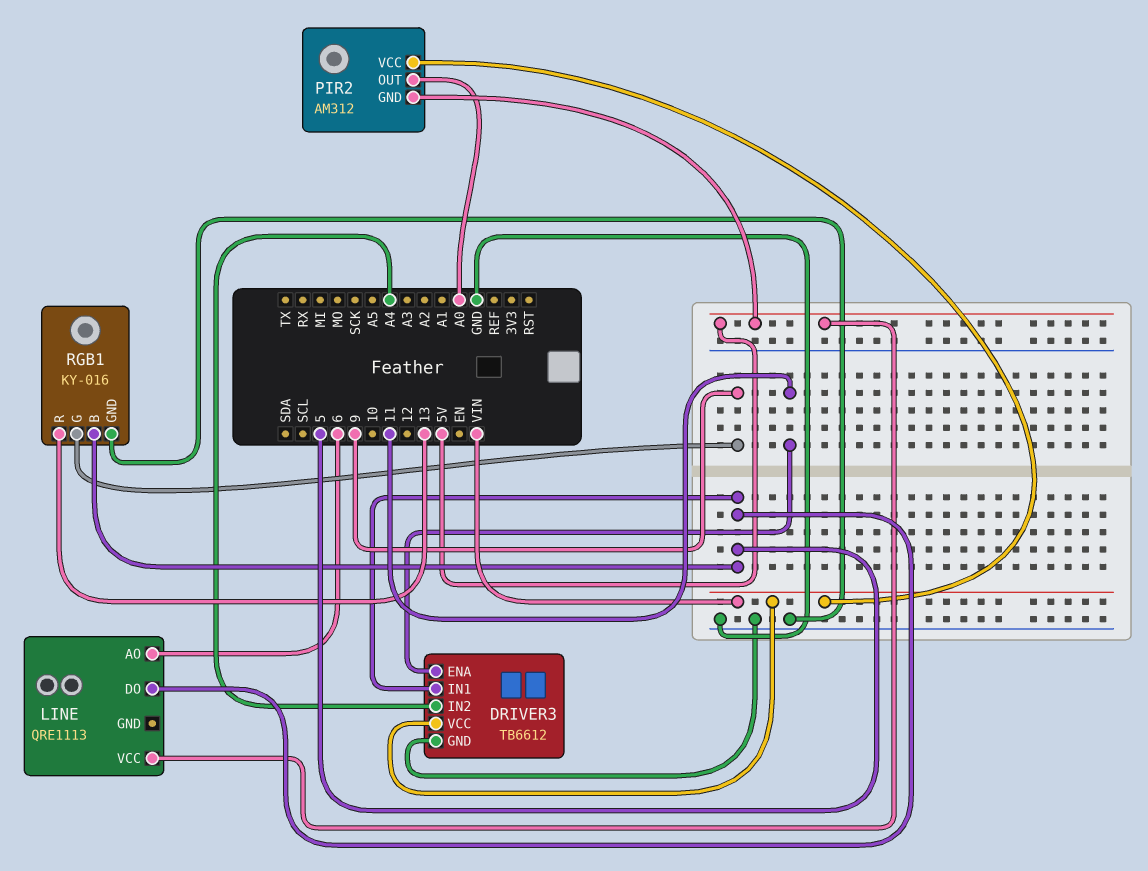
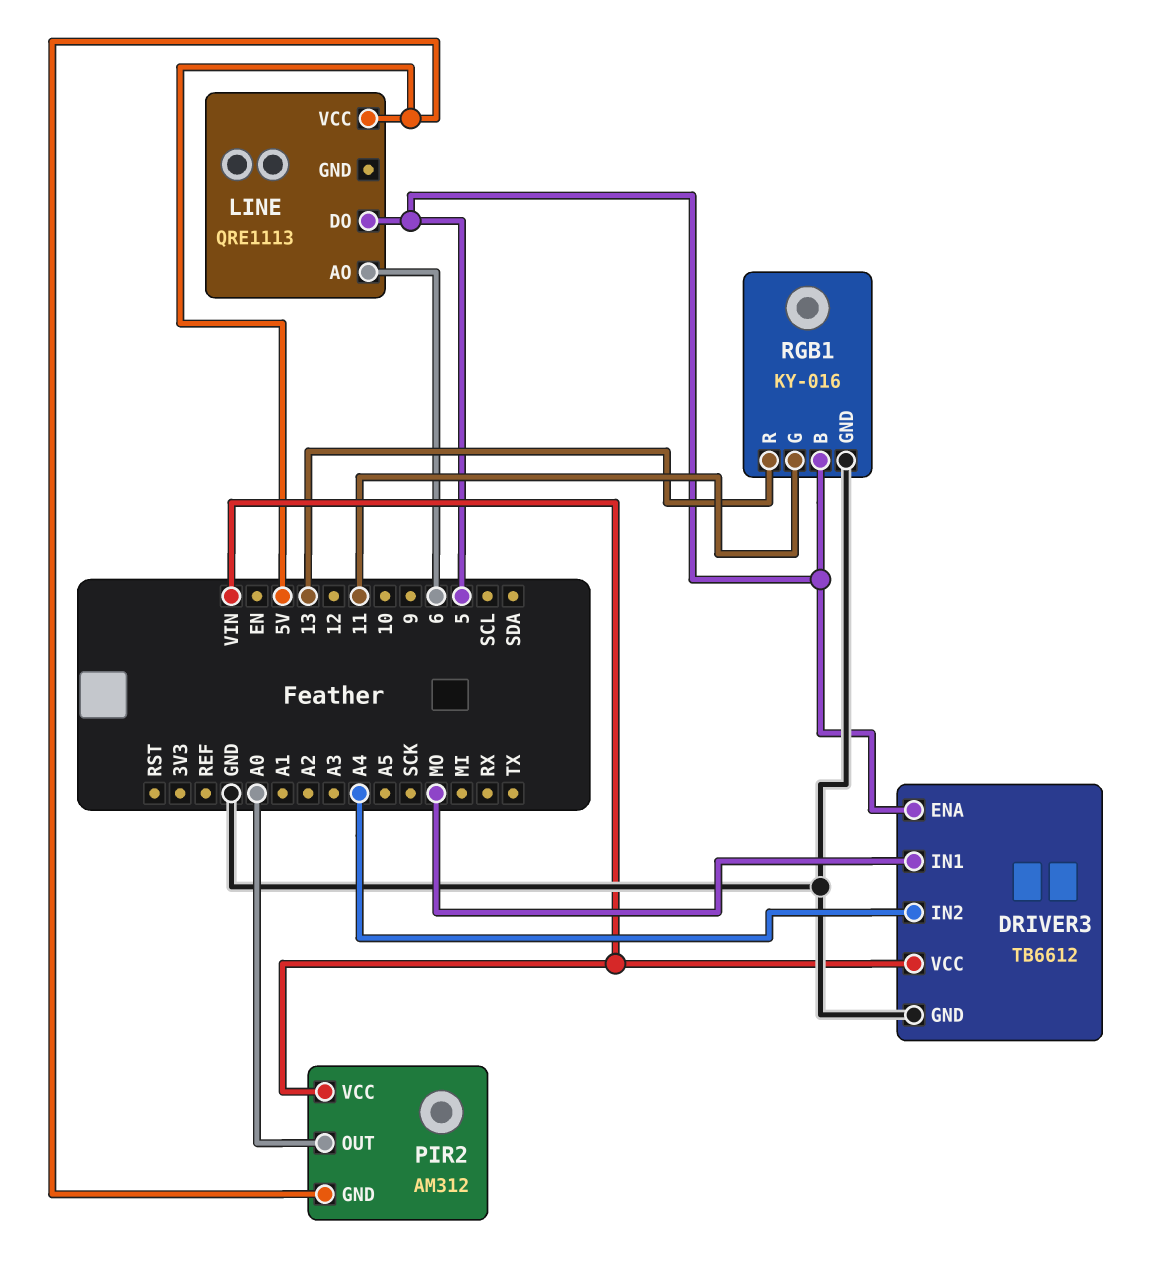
DRIVER3 pin ENA: 11 -> 5
DRIVER3 pin IN1: 5 -> MO
RGB1 pin G: 9 -> 11

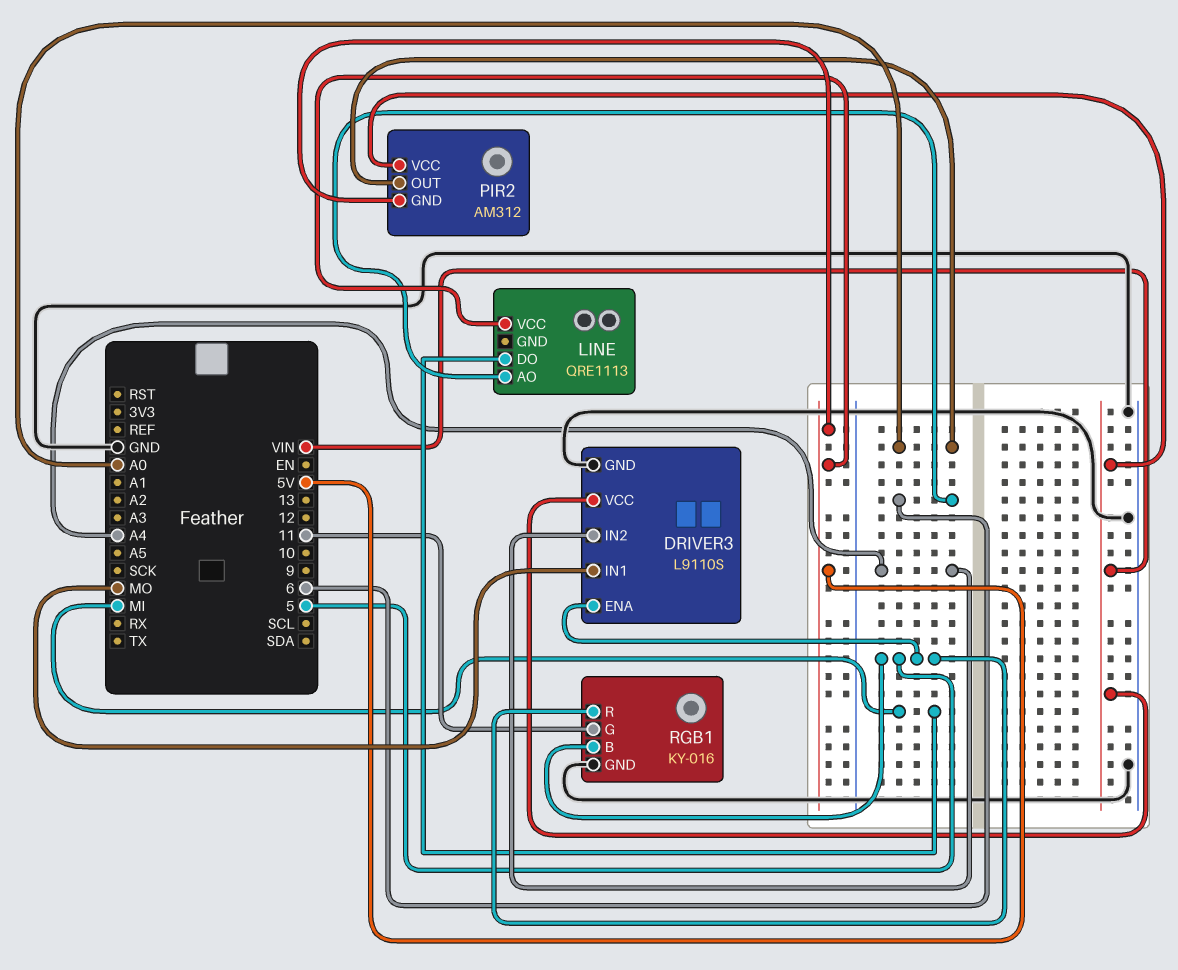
DRIVER3: TB6612 -> L9110S
LINE pin DO: 5 -> MI
RGB1 pin R: 13 -> 5

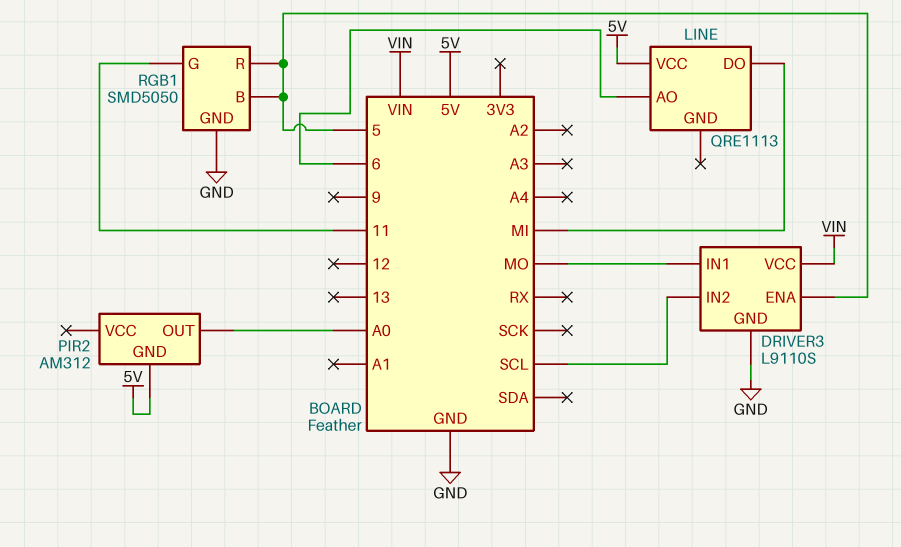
DRIVER3 pin IN2: A4 -> SCL
PIR2 pin VCC: VIN -> none
RGB1: KY-016 -> SMD5050

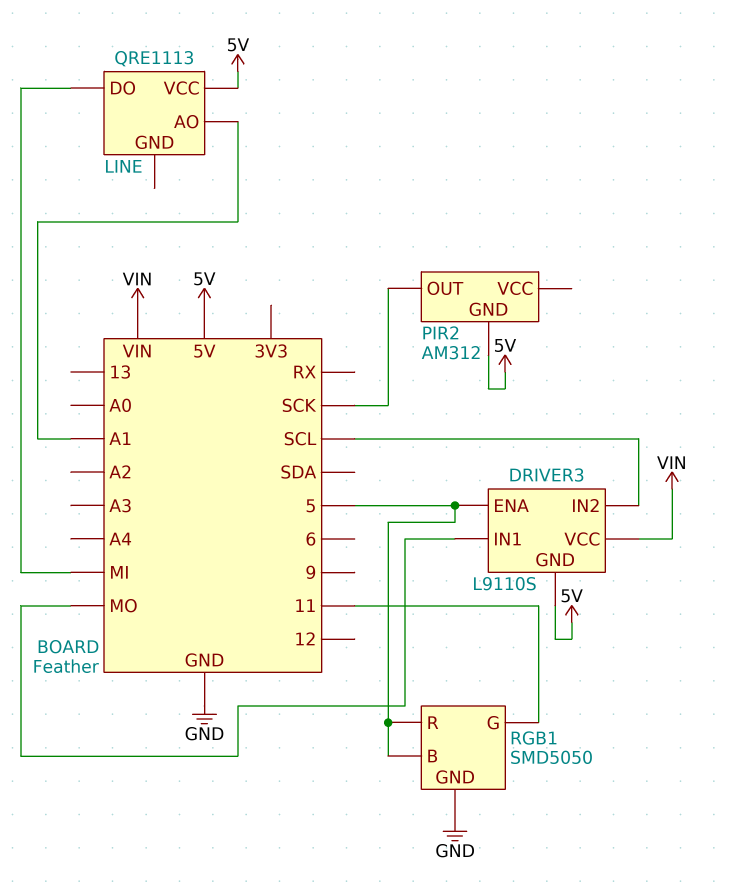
DRIVER3 pin GND: GND -> 5V
LINE pin AO: 6 -> A1
PIR2 pin OUT: A0 -> SCK

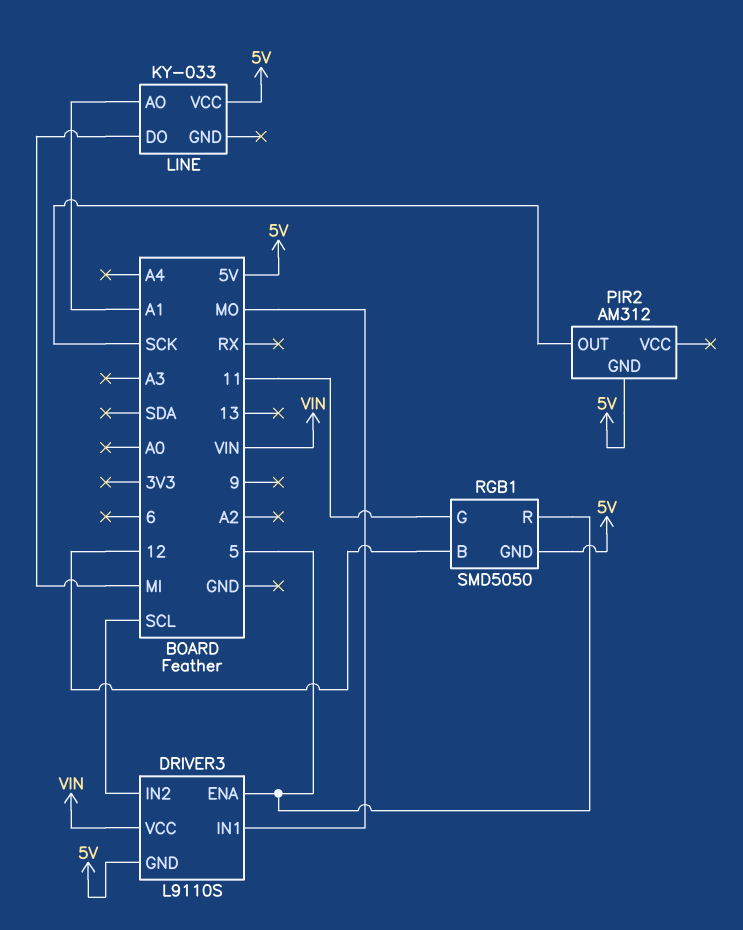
LINE: QRE1113 -> KY-033
RGB1 pin B: 5 -> 12
RGB1 pin GND: GND -> 5V

